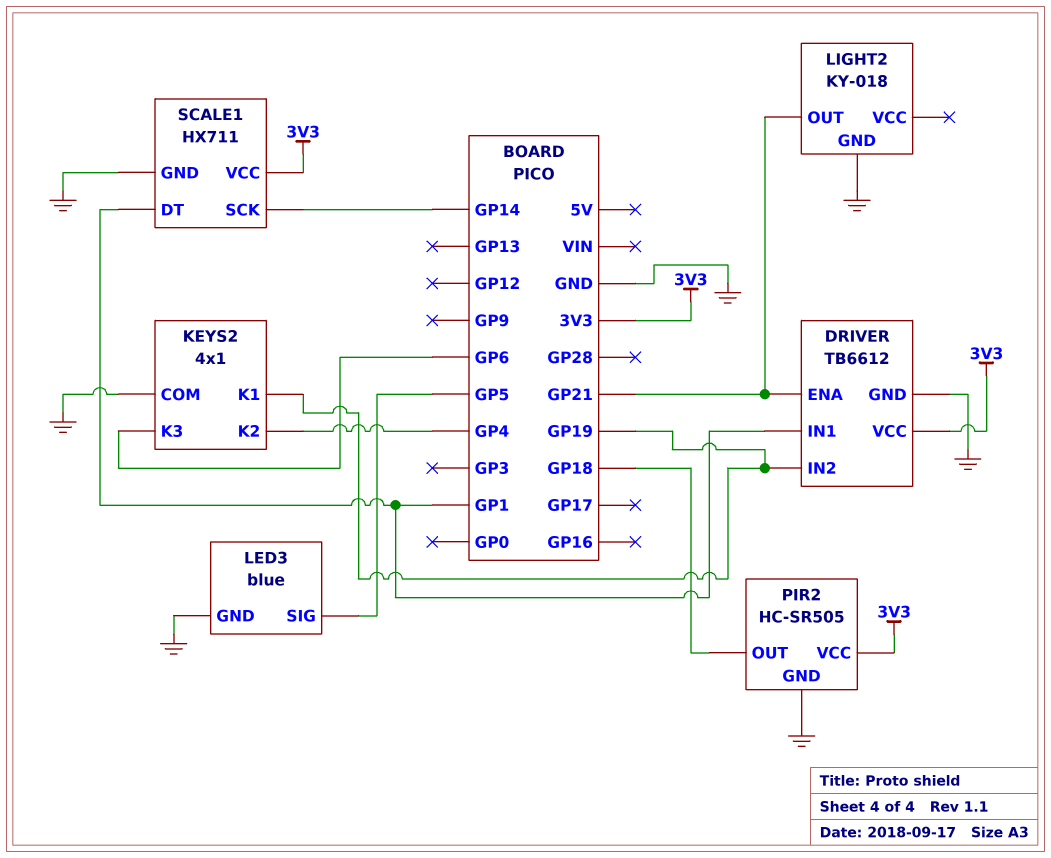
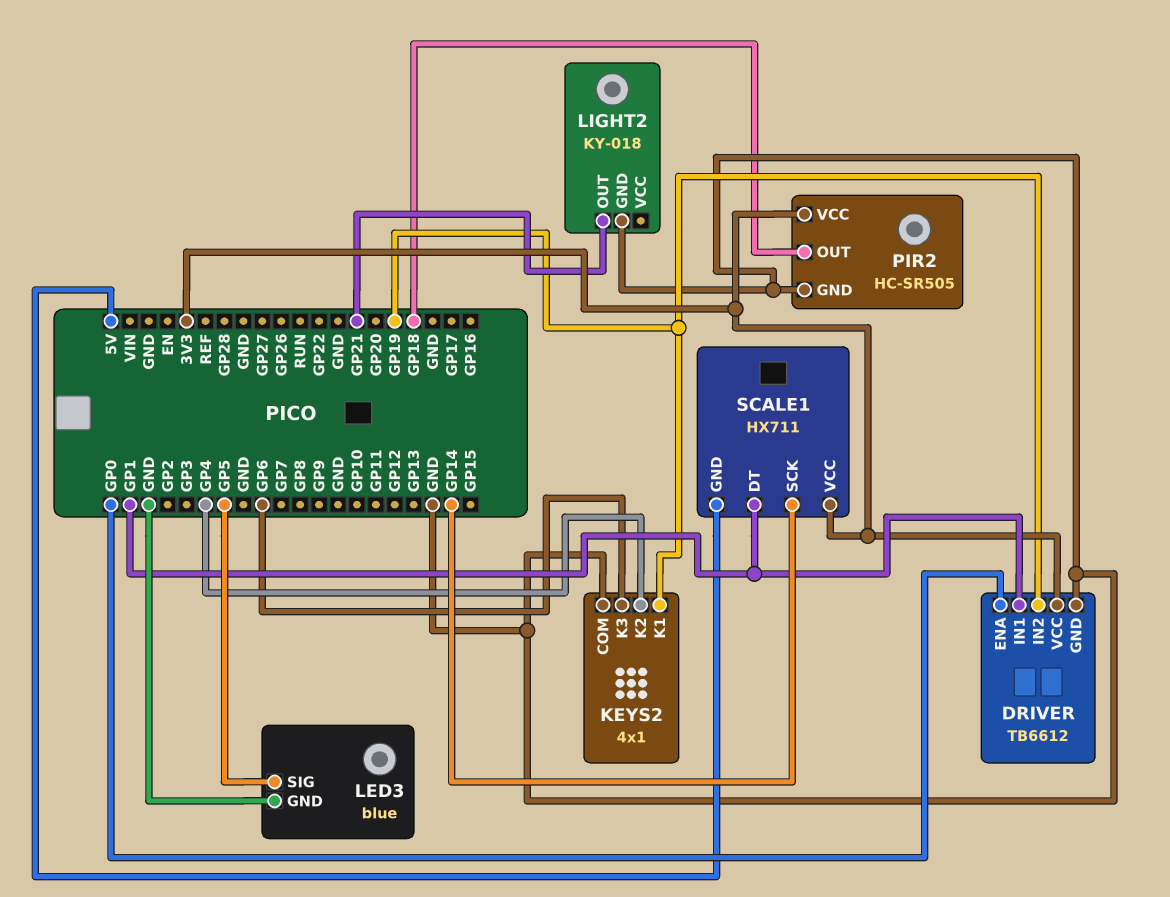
DRIVER pin ENA: GP21 -> GP0
SCALE1 pin GND: GND -> 5V

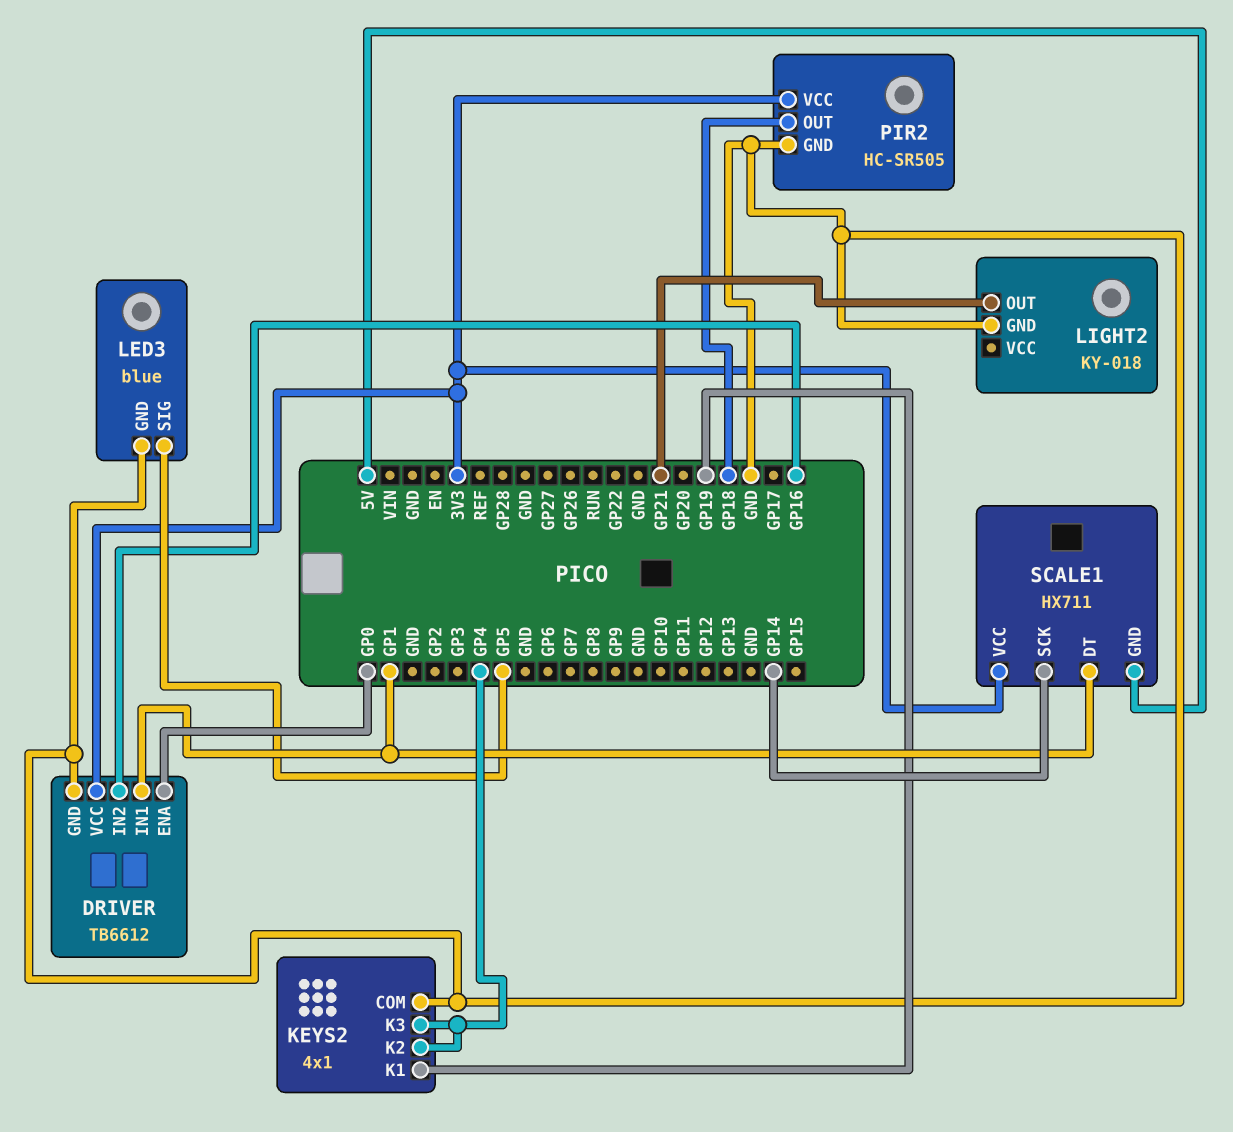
DRIVER pin IN2: GP19 -> GP16
KEYS2 pin K3: GP6 -> GP4

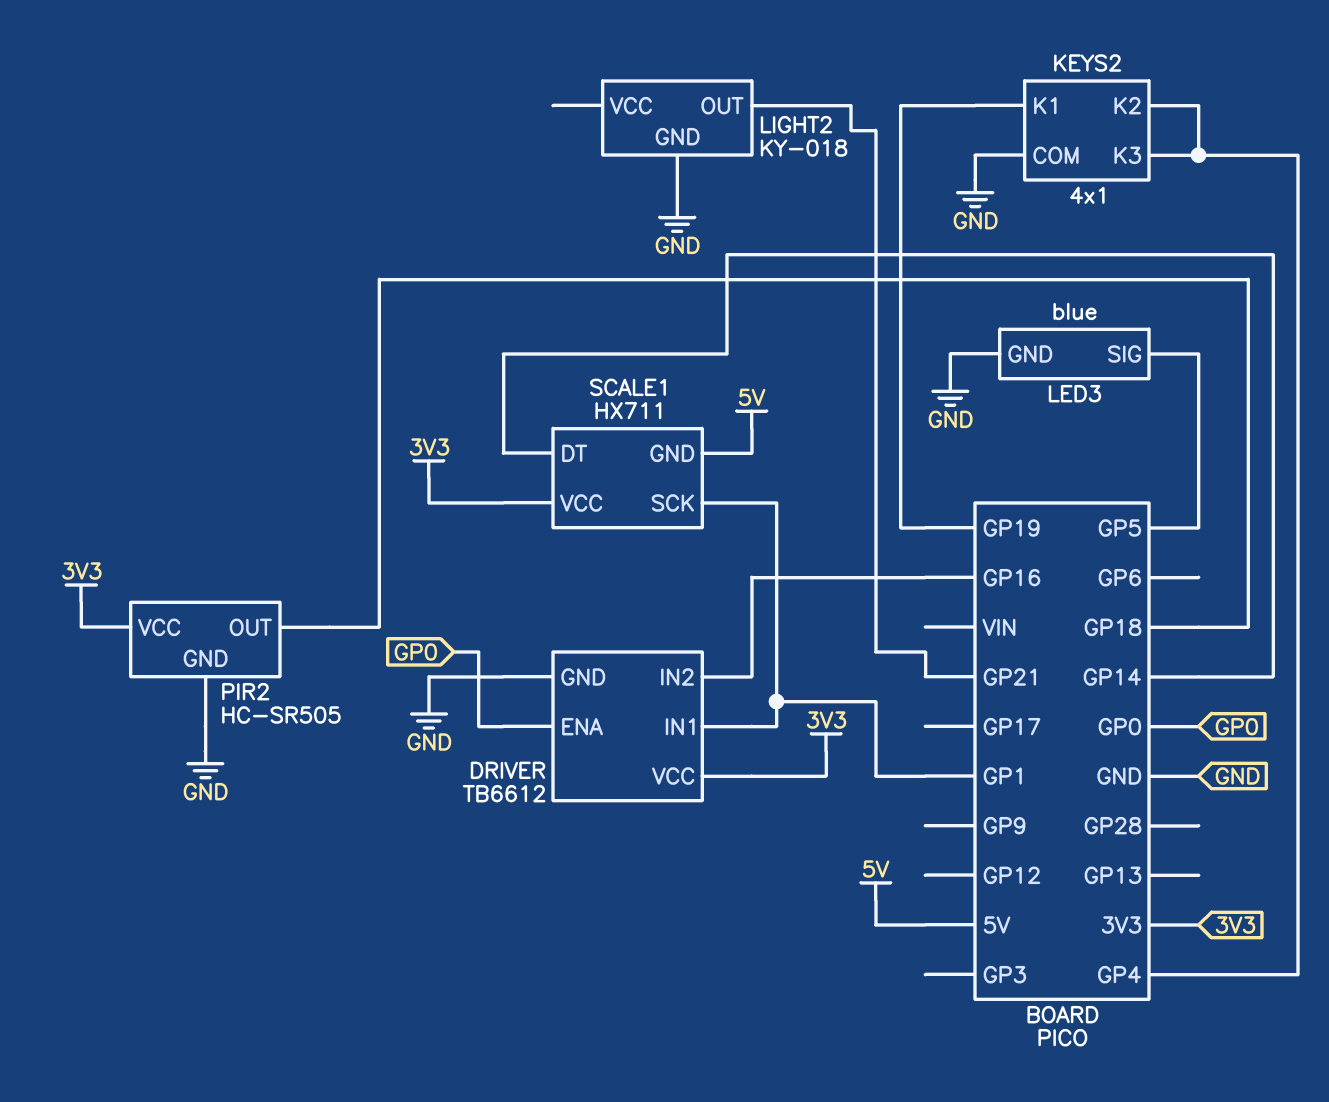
SCALE1 pin DT: GP1 -> GP14
SCALE1 pin SCK: GP14 -> GP1

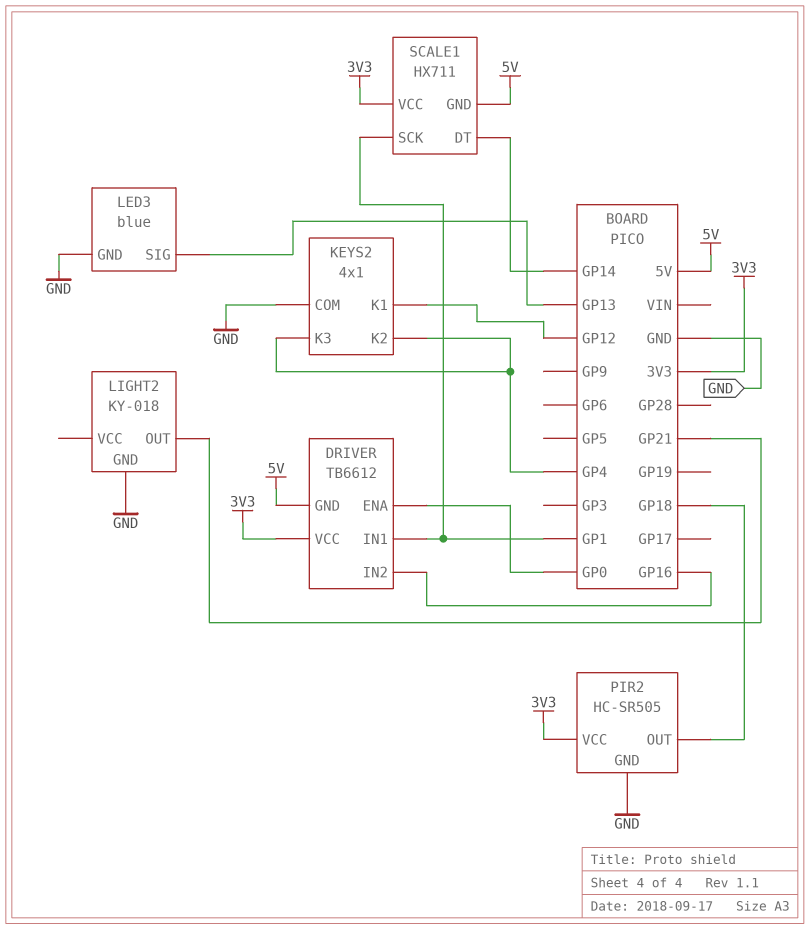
DRIVER pin GND: GND -> 5V
KEYS2 pin K1: GP19 -> GP12
LED3 pin SIG: GP5 -> GP13

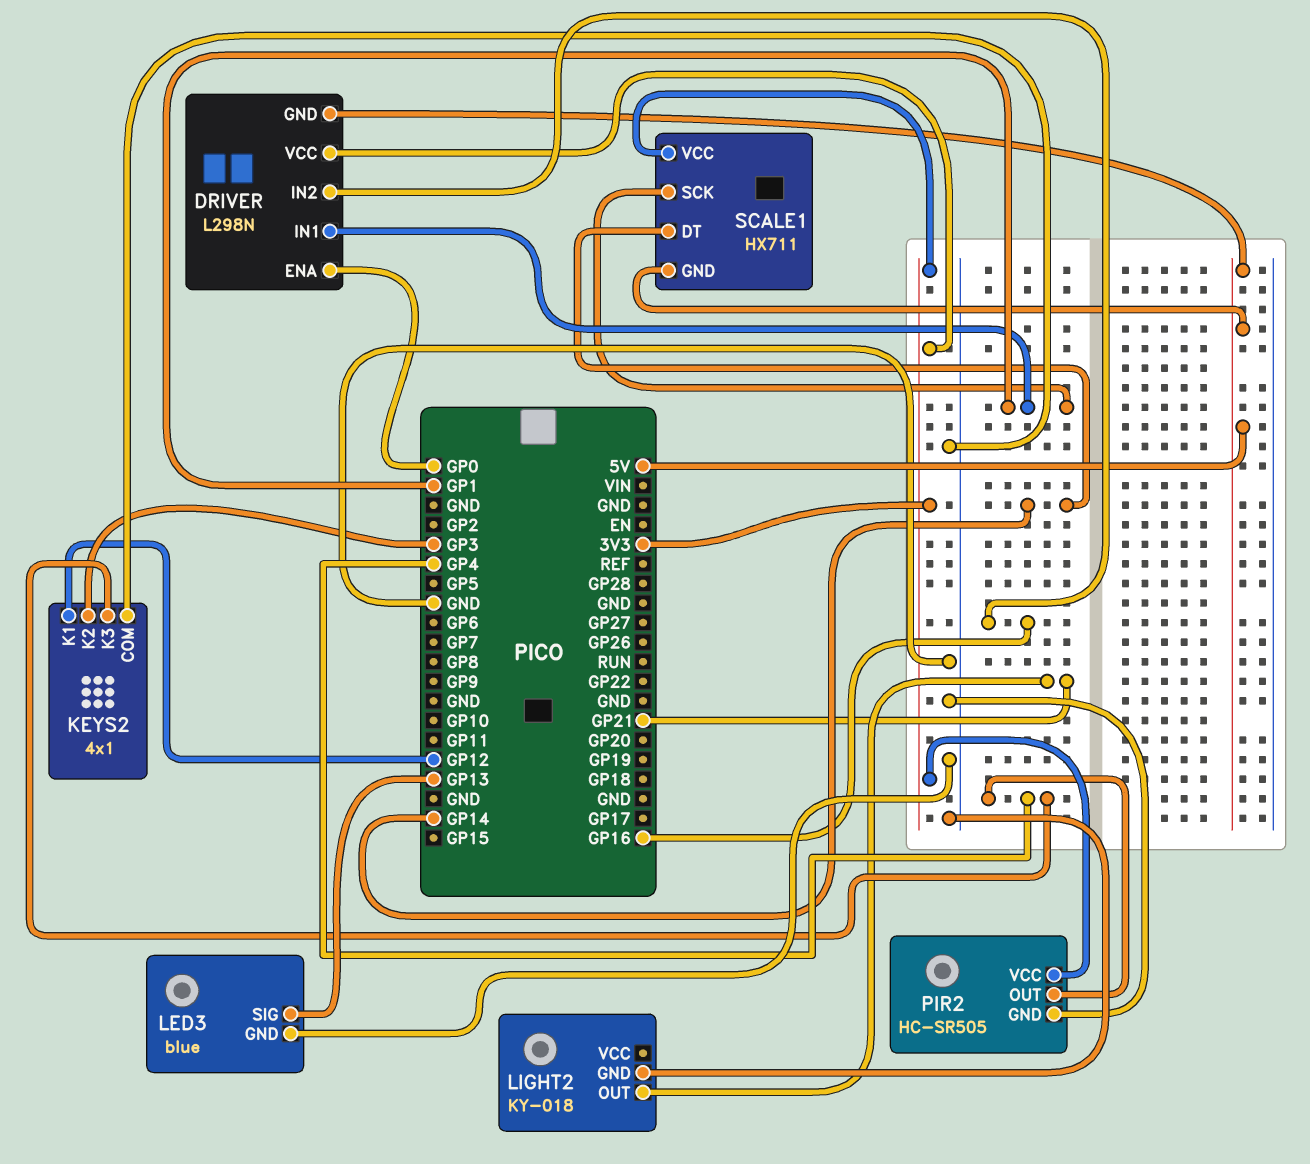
DRIVER: TB6612 -> L298N
KEYS2 pin K2: GP4 -> GP3
PIR2 pin OUT: GP18 -> GP4

